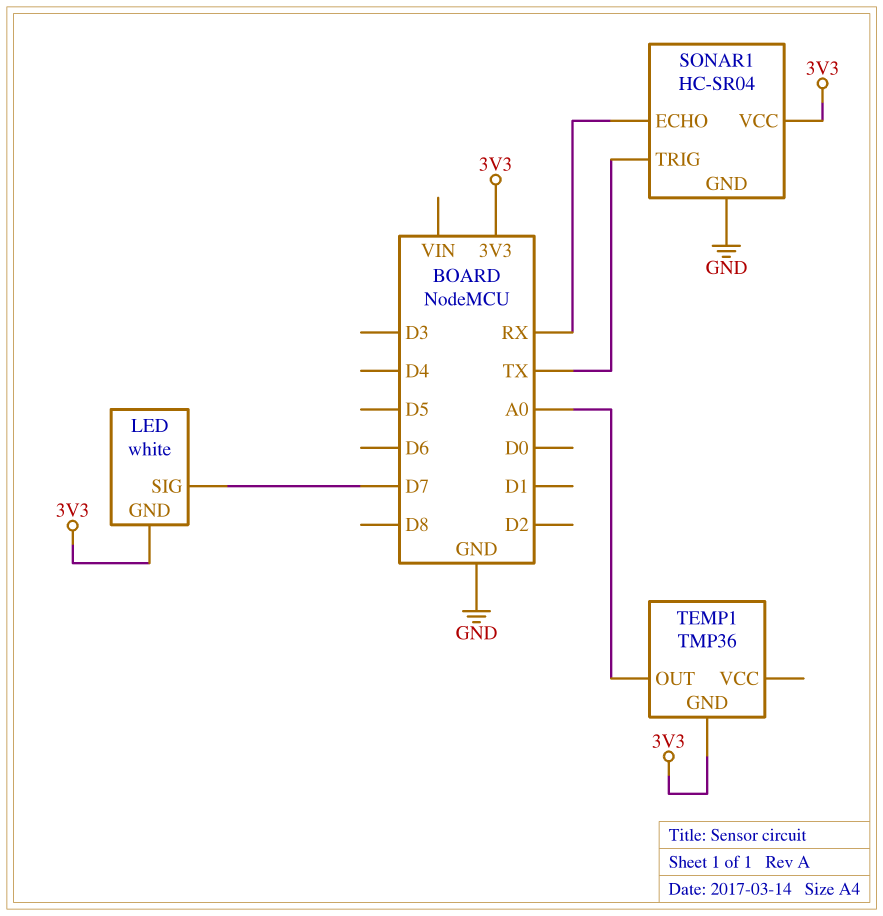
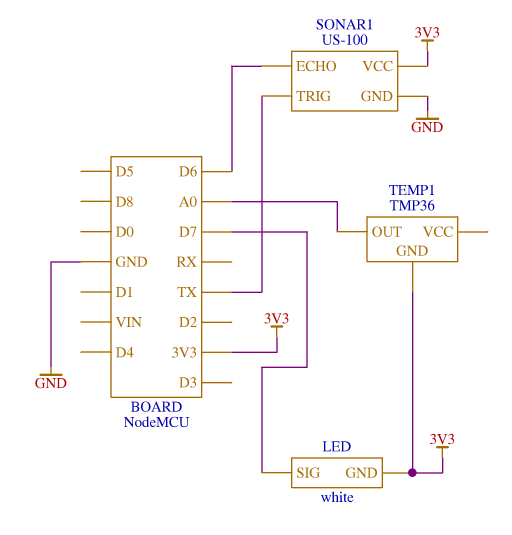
SONAR1: HC-SR04 -> US-100
SONAR1 pin ECHO: RX -> D6

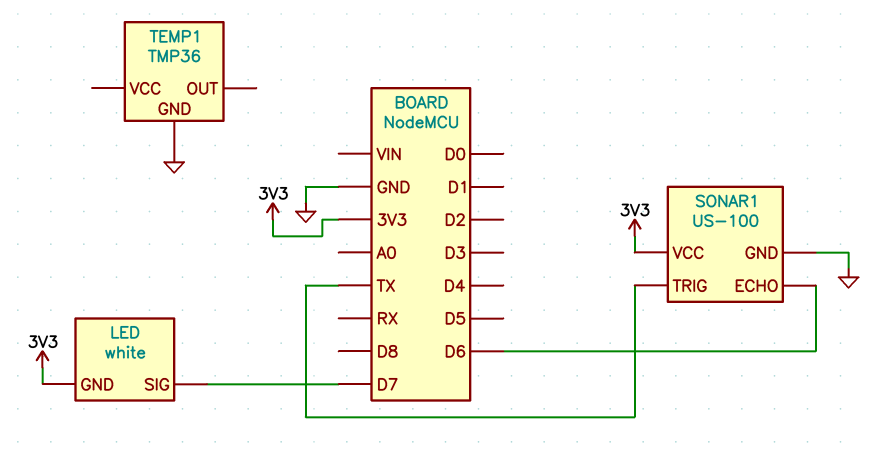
TEMP1 pin GND: 3V3 -> GND
TEMP1 pin OUT: A0 -> none

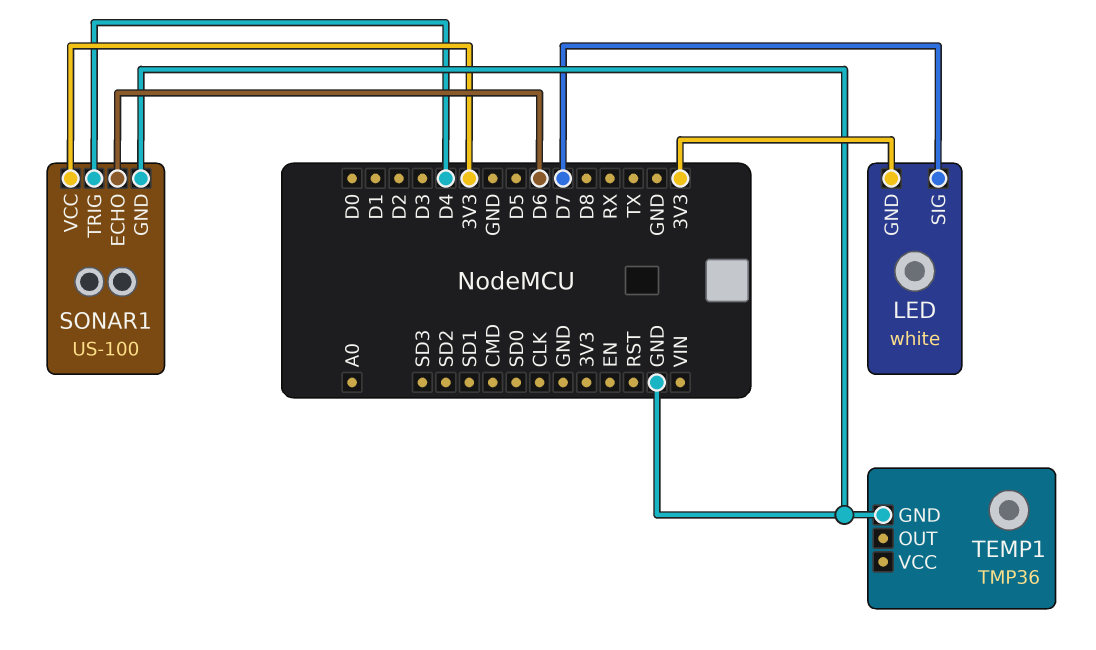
SONAR1 pin TRIG: TX -> D4

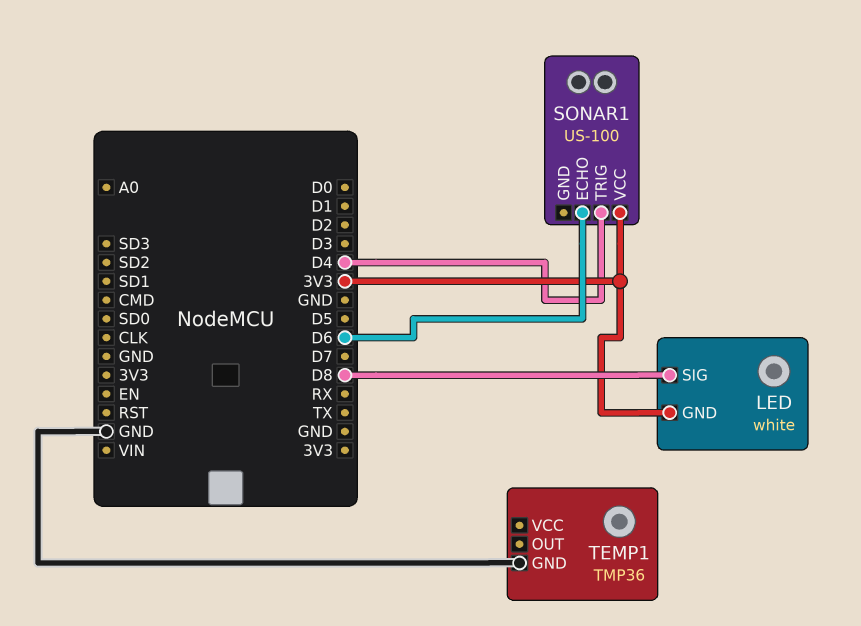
LED pin SIG: D7 -> D8
SONAR1 pin GND: GND -> none

